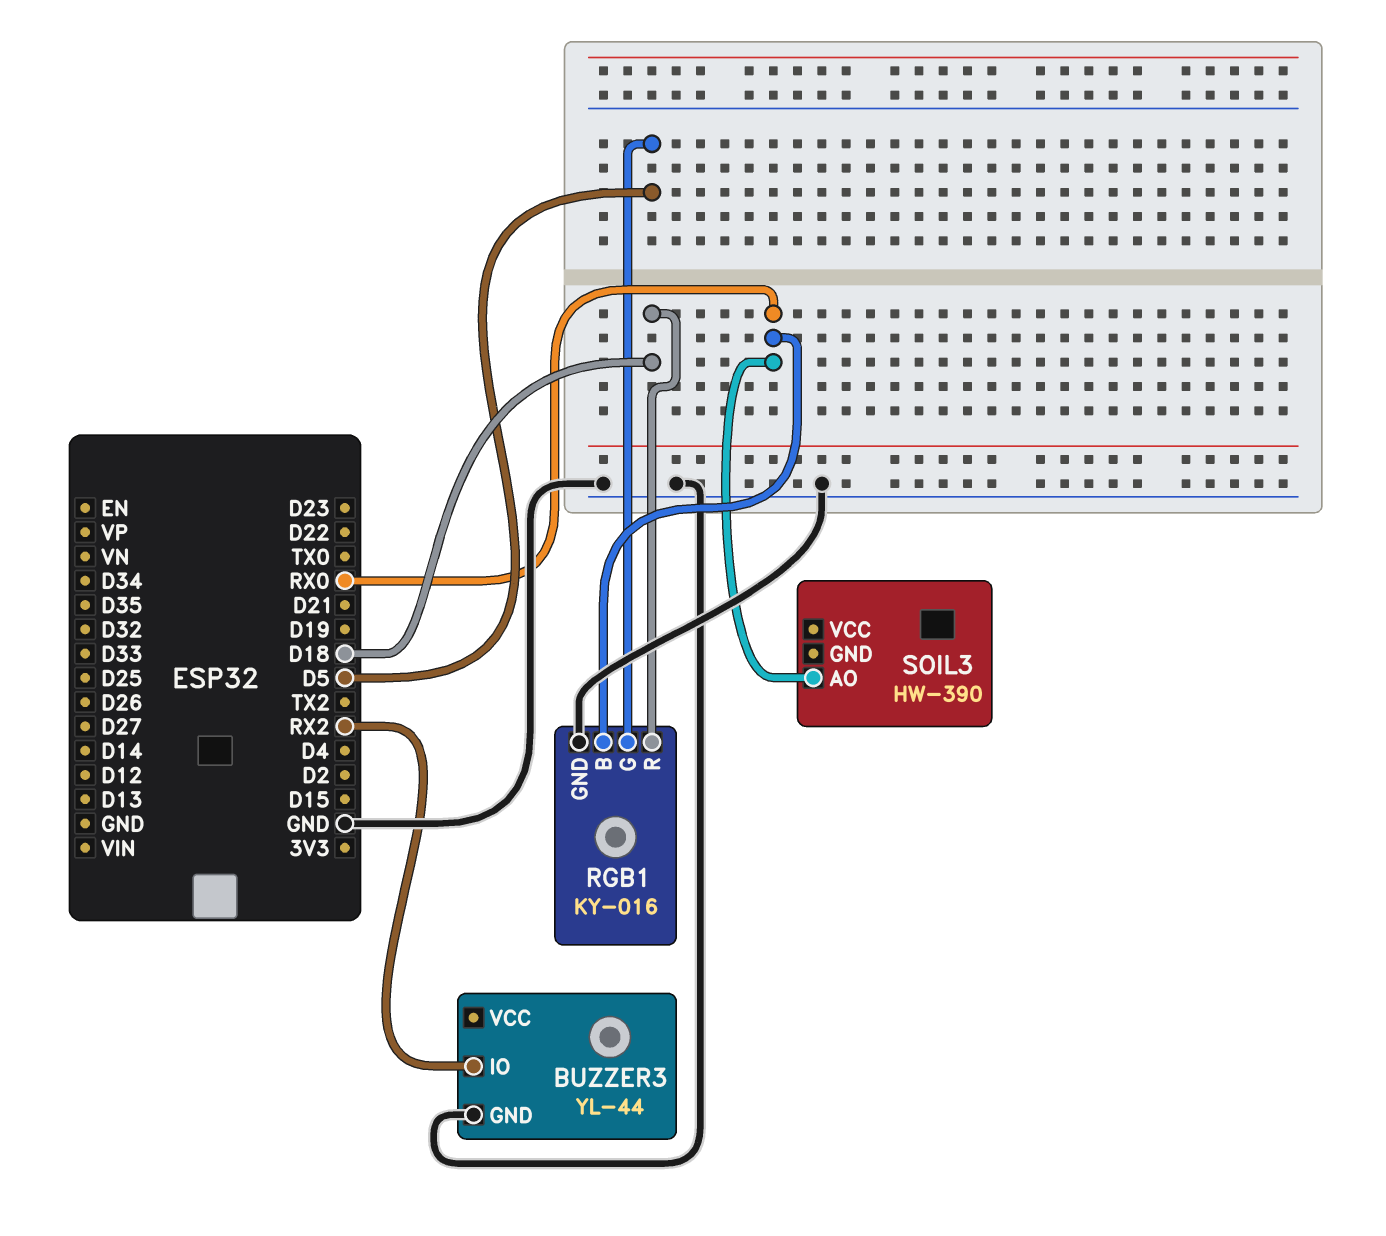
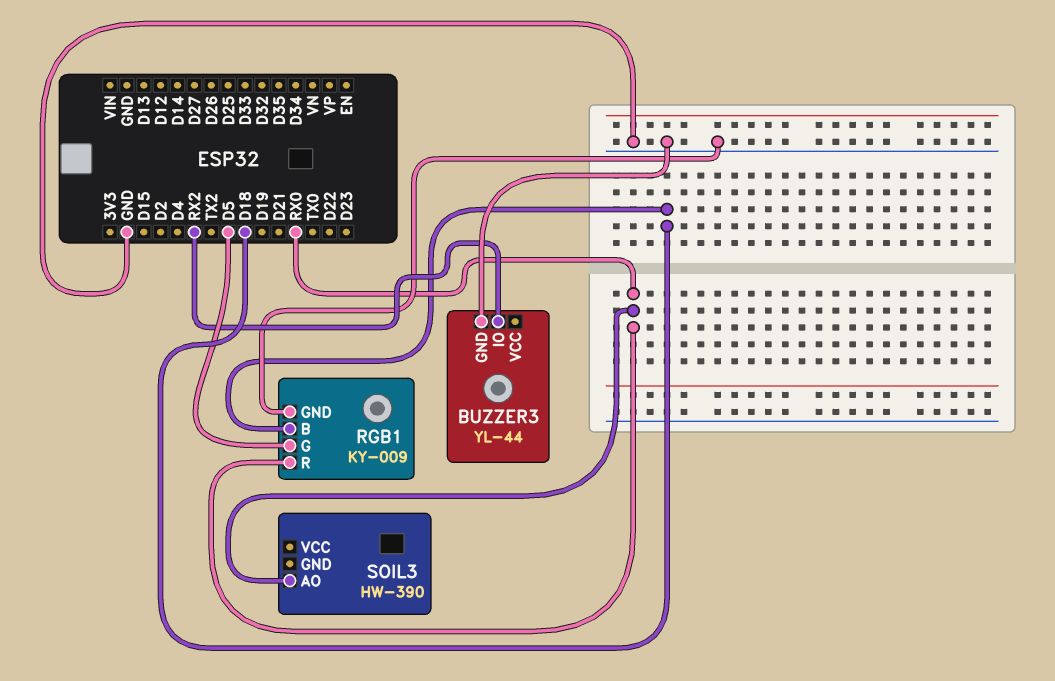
RGB1: KY-016 -> KY-009
RGB1 pin B: RX0 -> D18
RGB1 pin R: D18 -> RX0

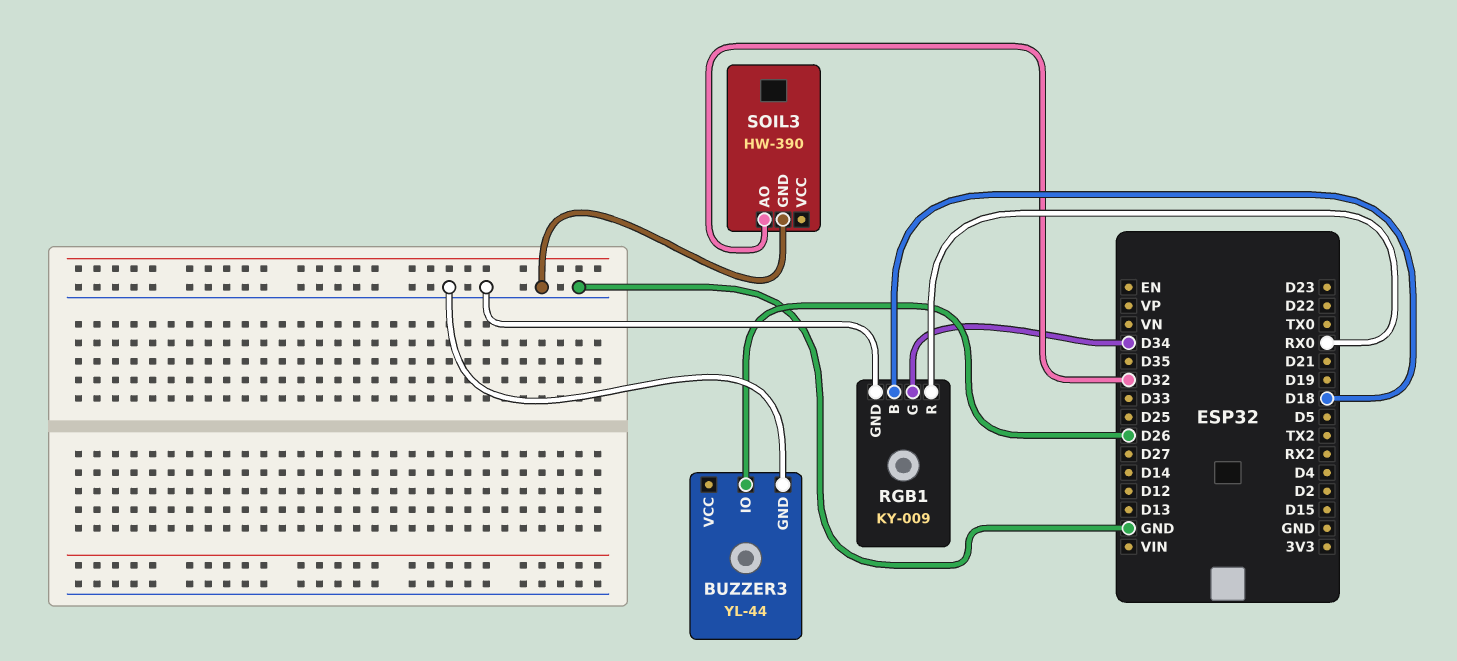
BUZZER3 pin IO: RX2 -> D26
RGB1 pin G: D5 -> D34
SOIL3 pin AO: RX0 -> D32
SOIL3 pin GND: none -> GND

